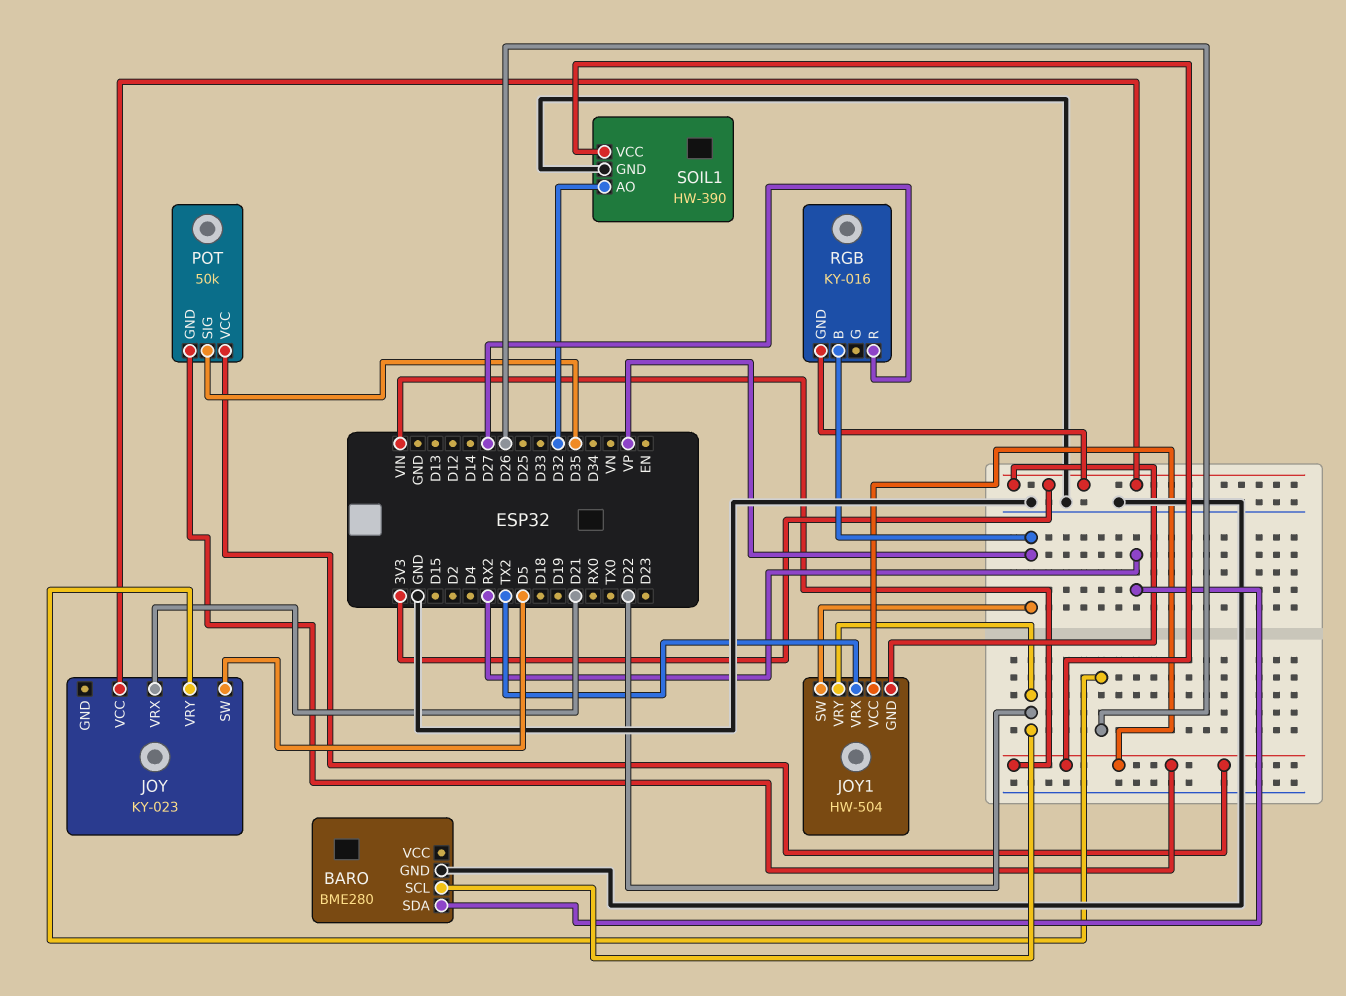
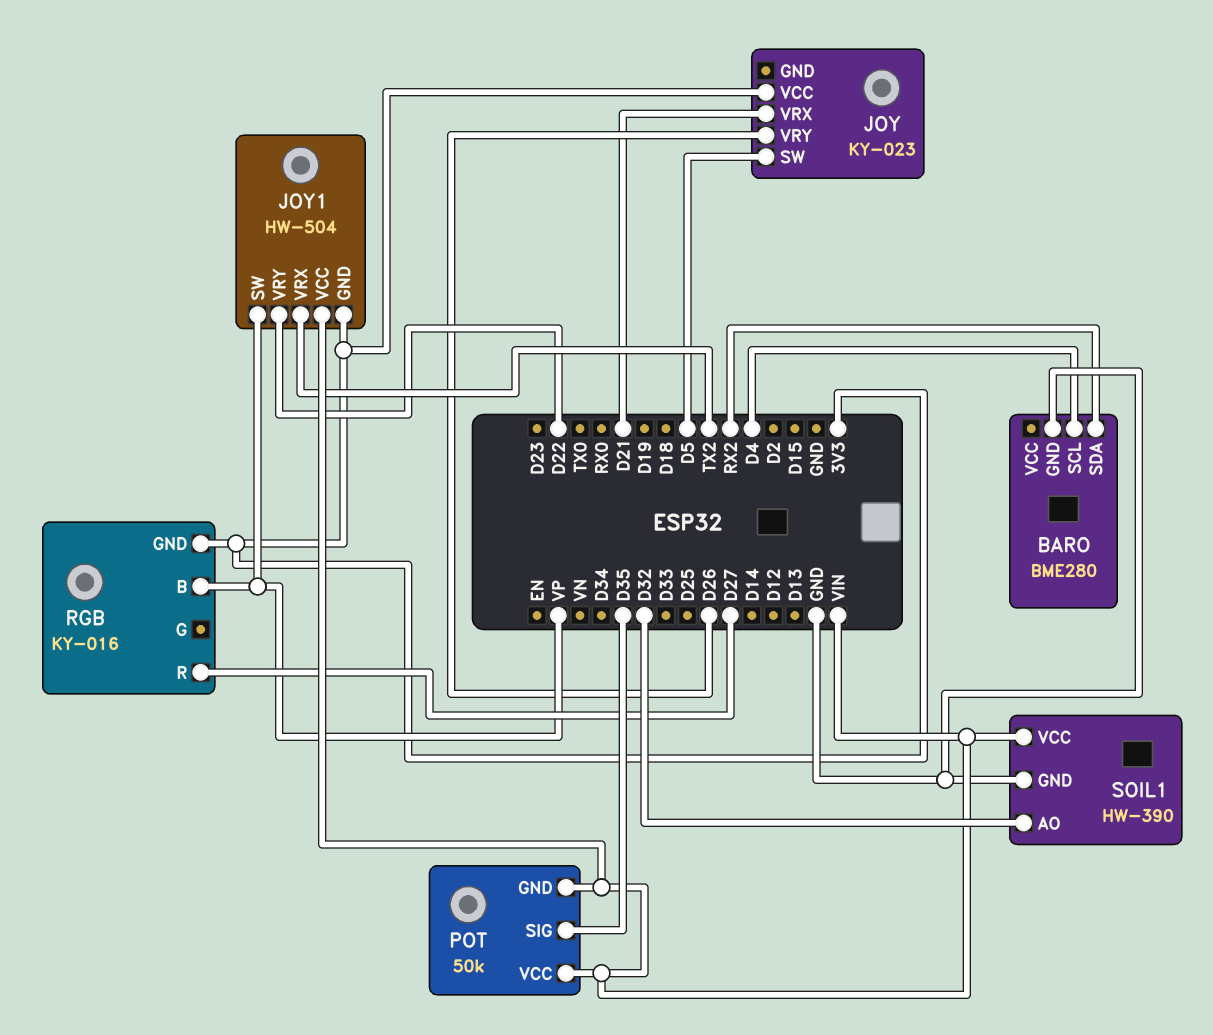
BARO pin SCL: D22 -> D4

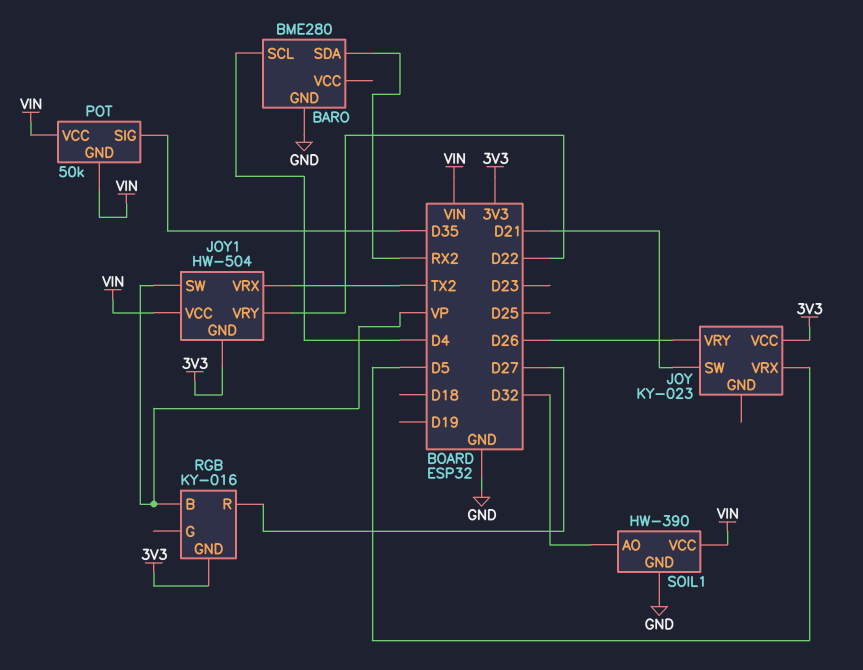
JOY pin SW: D5 -> D21
JOY pin VRX: D21 -> D5

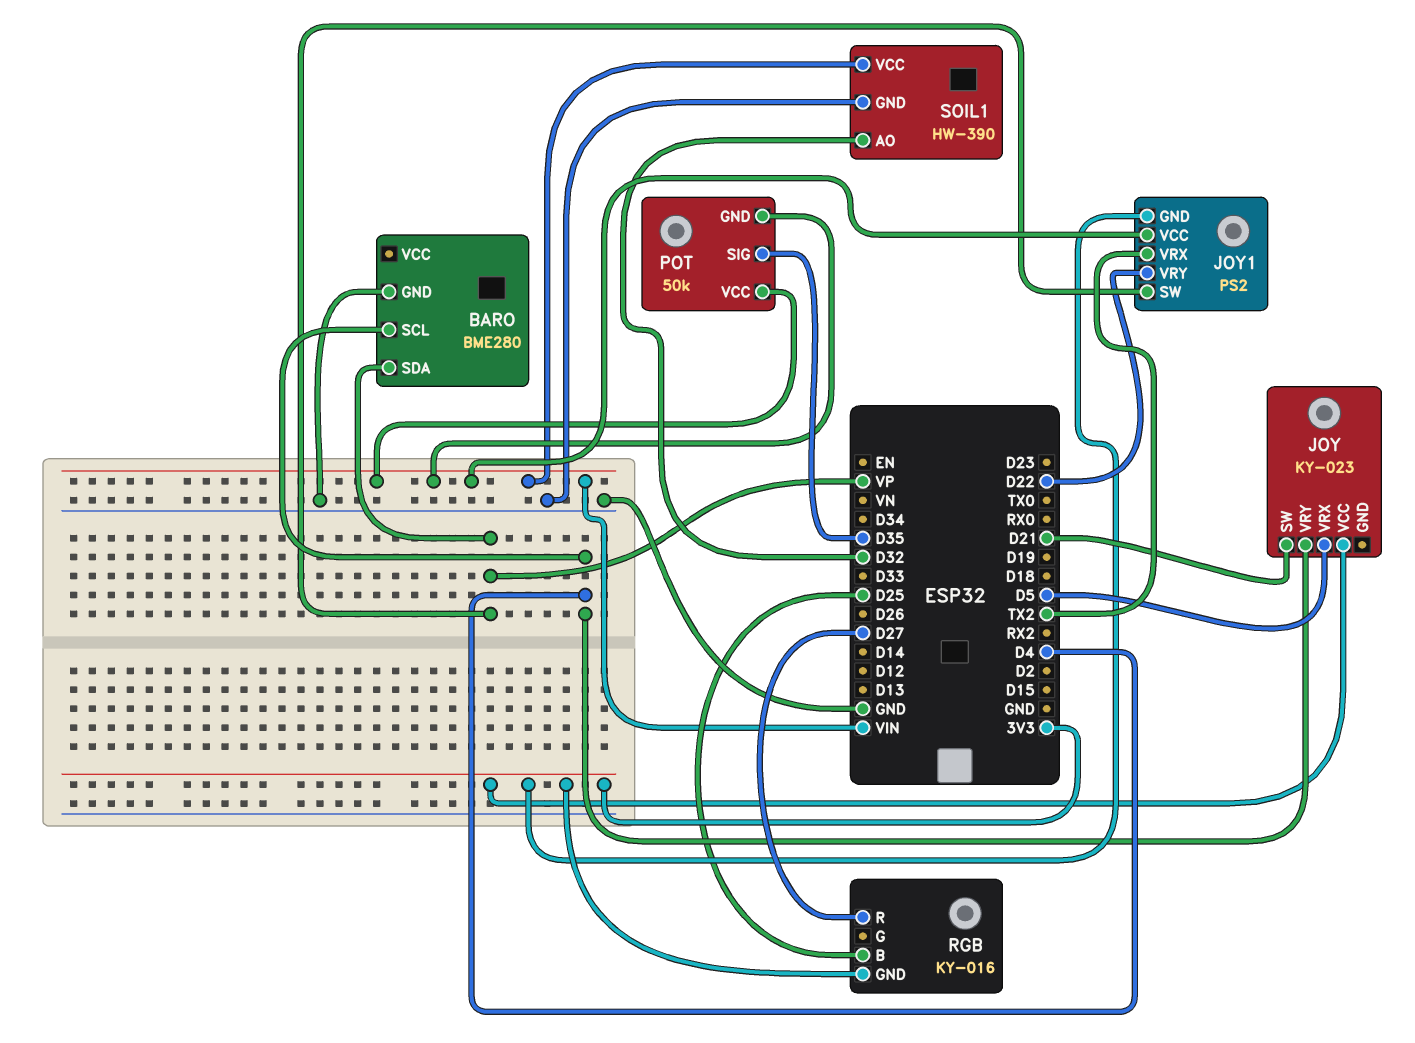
BARO pin SDA: RX2 -> VP
JOY pin VRY: D26 -> D4
JOY1: HW-504 -> PS2
RGB pin B: VP -> D25

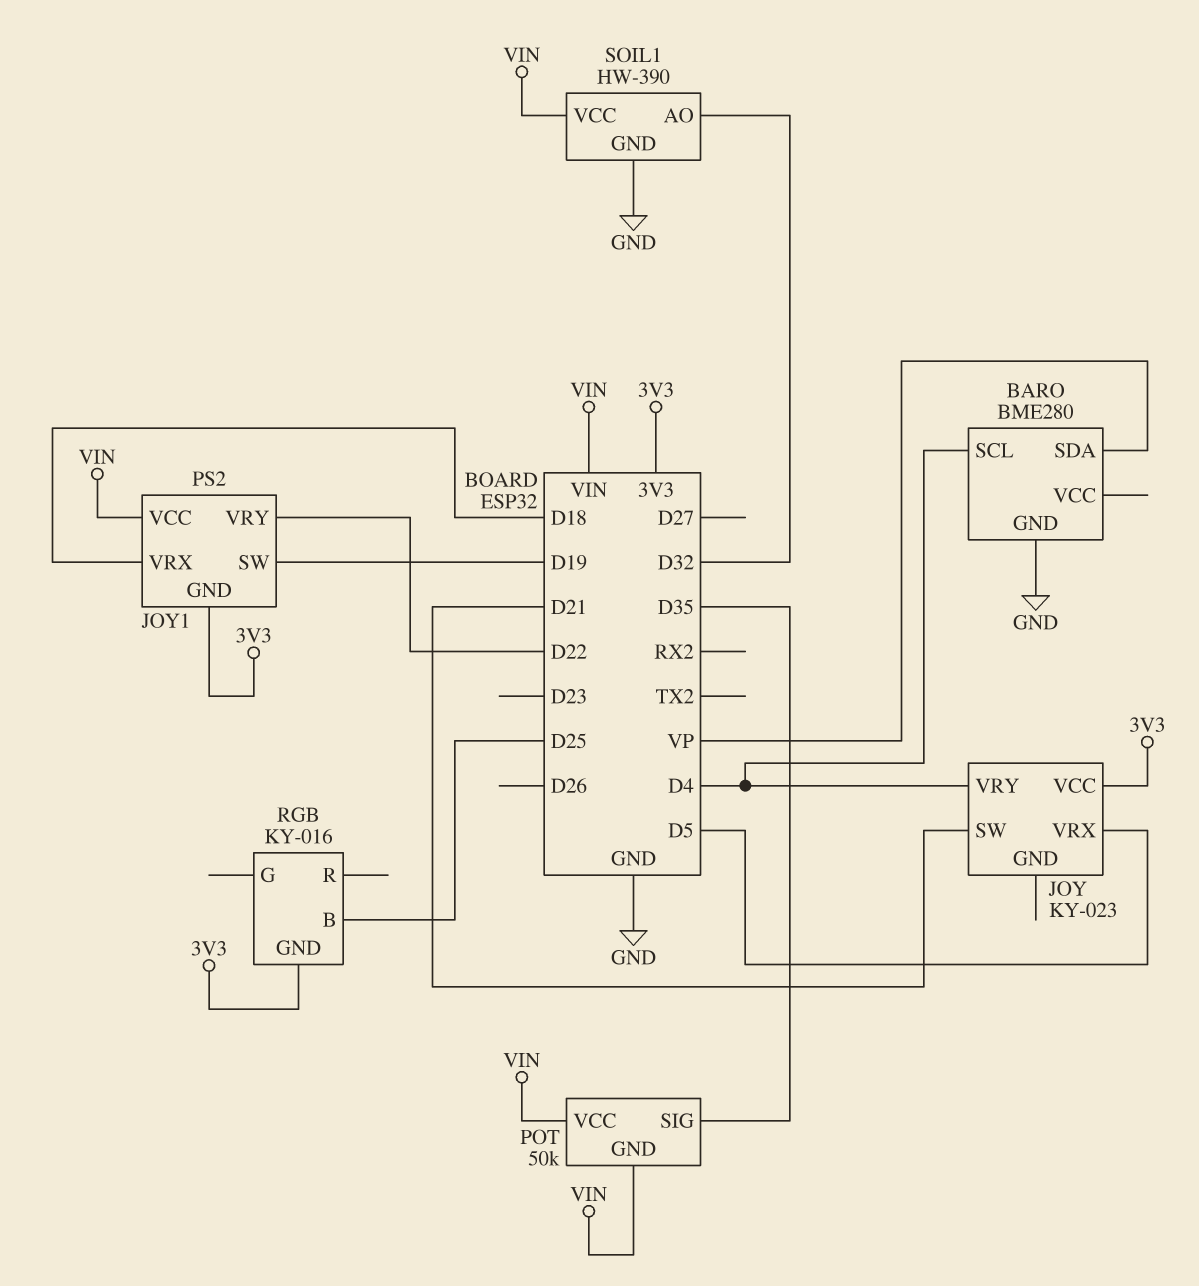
JOY1 pin SW: VP -> D19
JOY1 pin VRX: TX2 -> D18
RGB pin R: D27 -> none

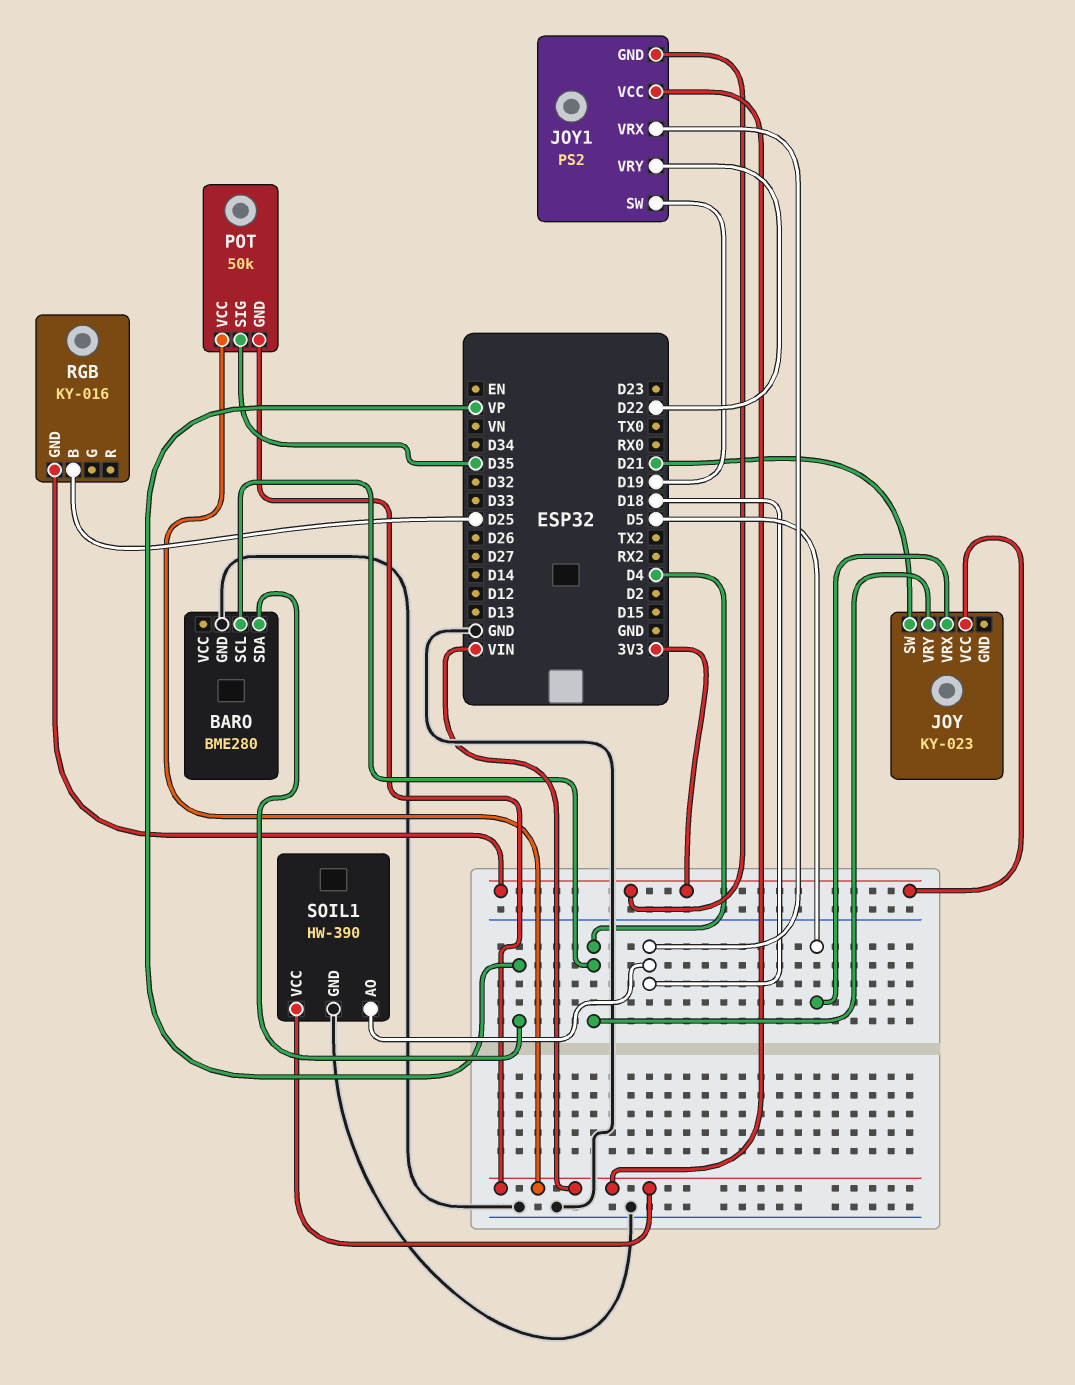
SOIL1 pin AO: D32 -> D18

